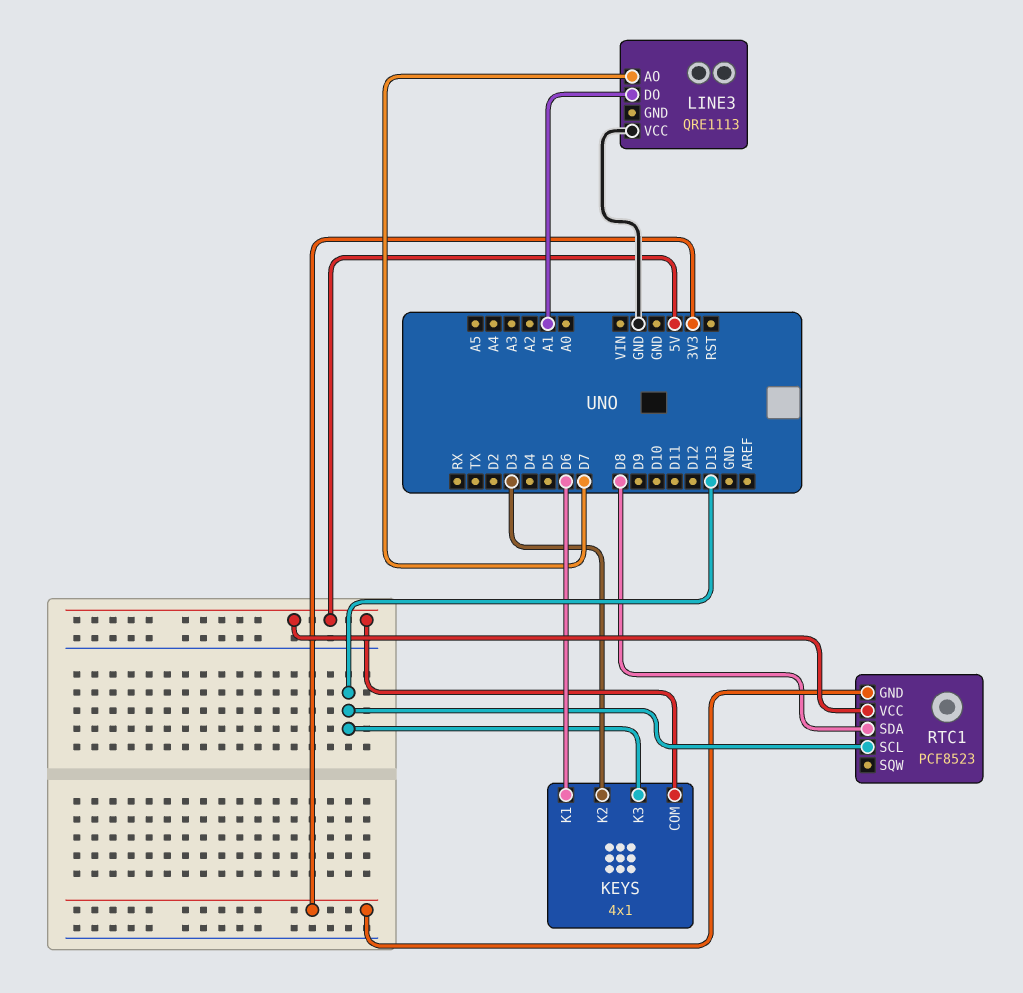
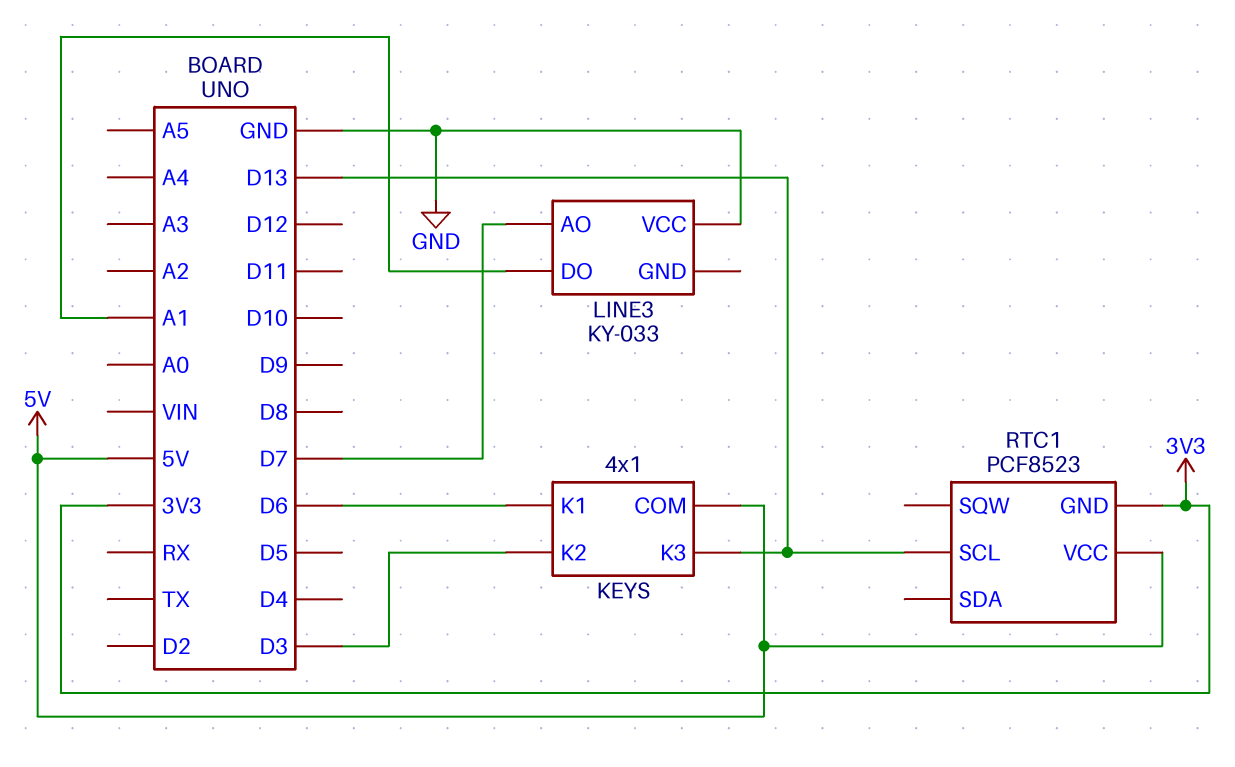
LINE3: QRE1113 -> KY-033
RTC1 pin SDA: D8 -> none

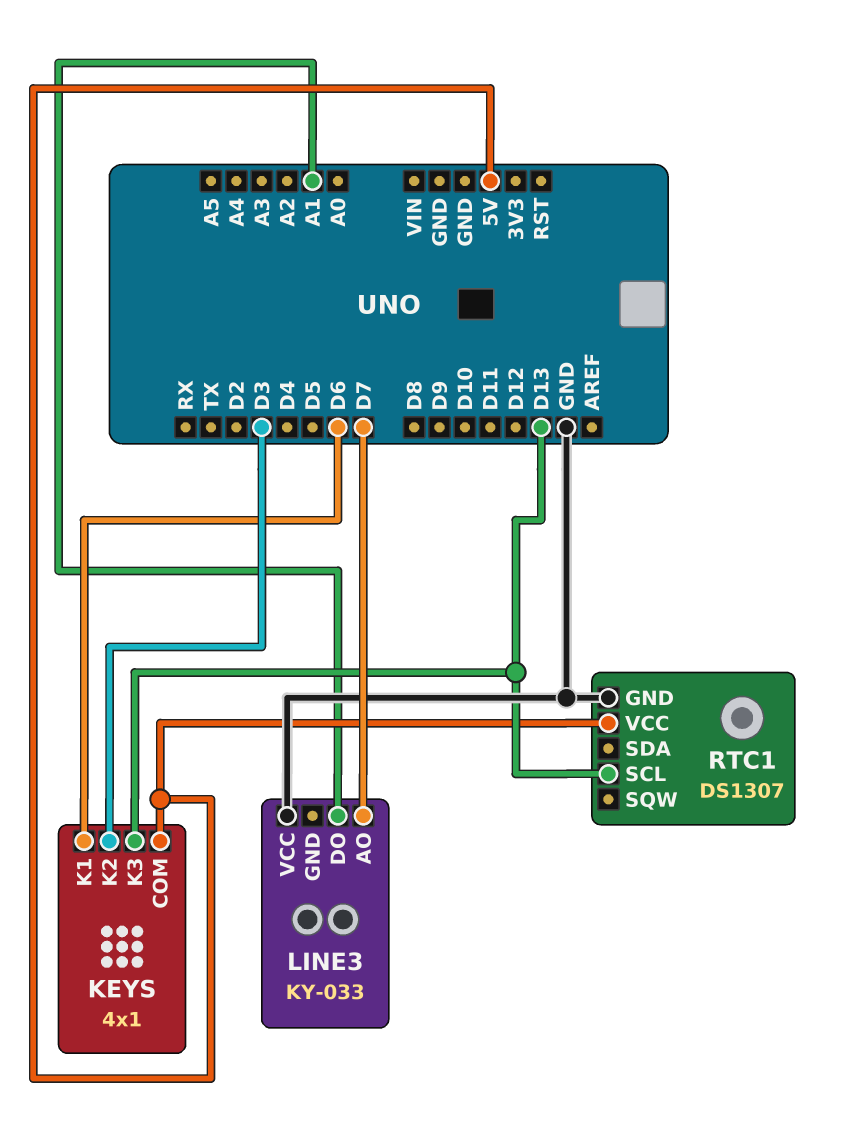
RTC1: PCF8523 -> DS1307
RTC1 pin GND: 3V3 -> GND

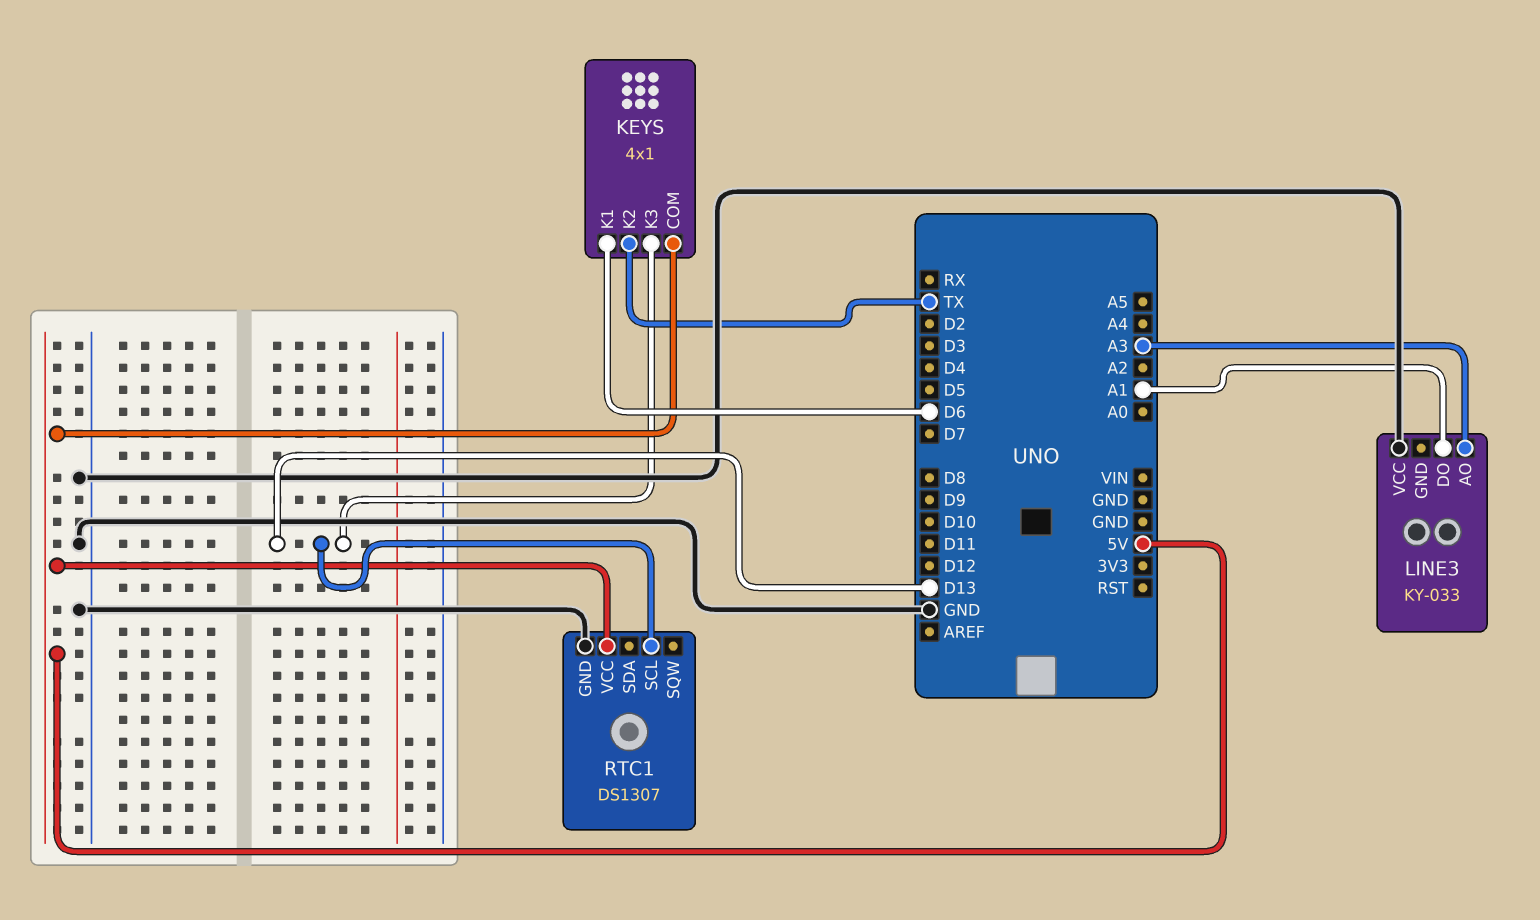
KEYS pin K2: D3 -> TX
LINE3 pin AO: D7 -> A3

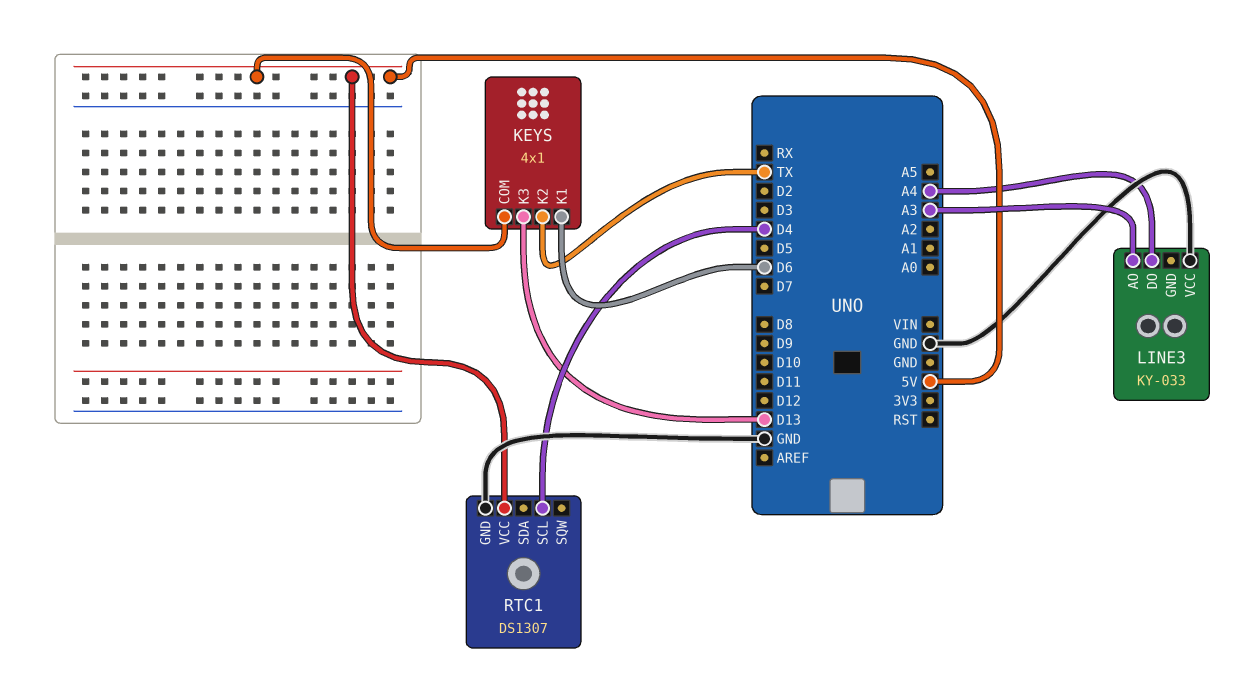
LINE3 pin DO: A1 -> A4
RTC1 pin SCL: D13 -> D4

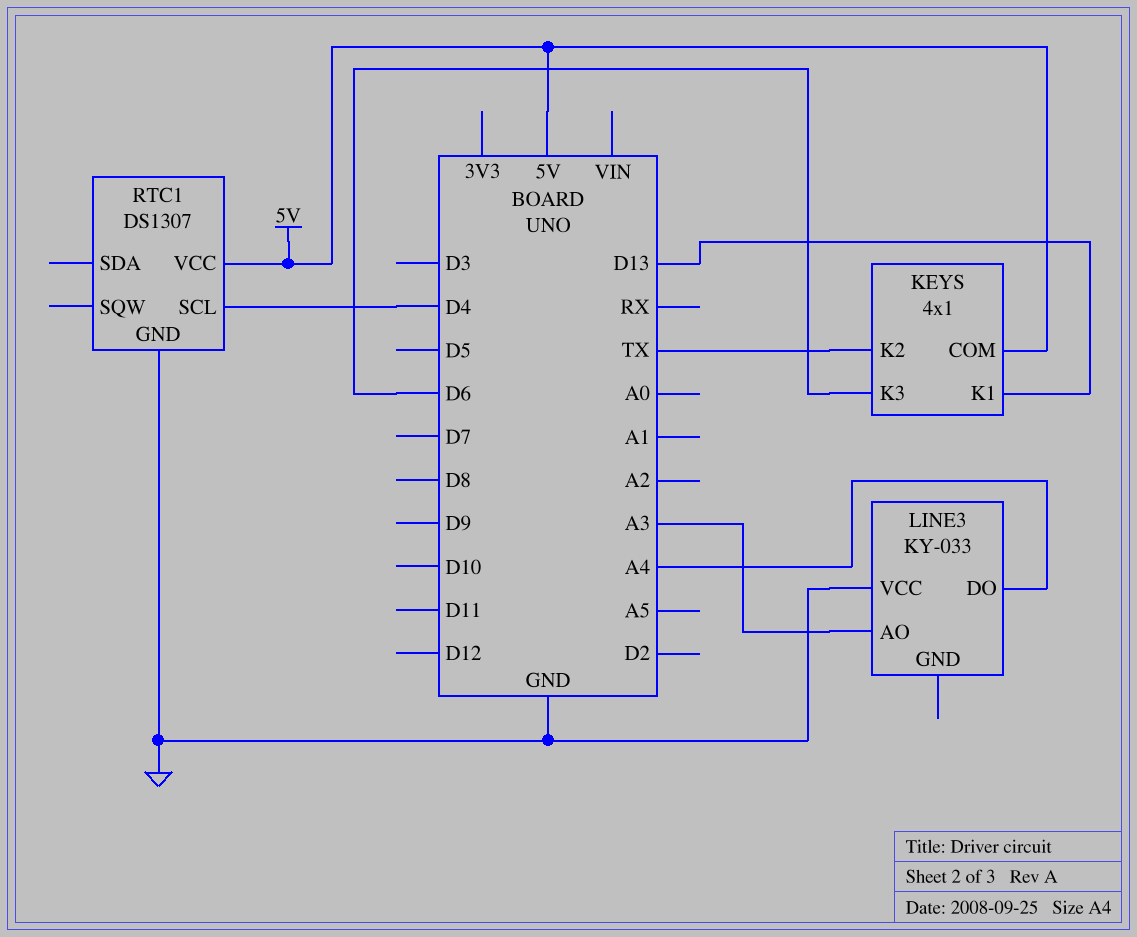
KEYS pin K1: D6 -> D13
KEYS pin K3: D13 -> D6

